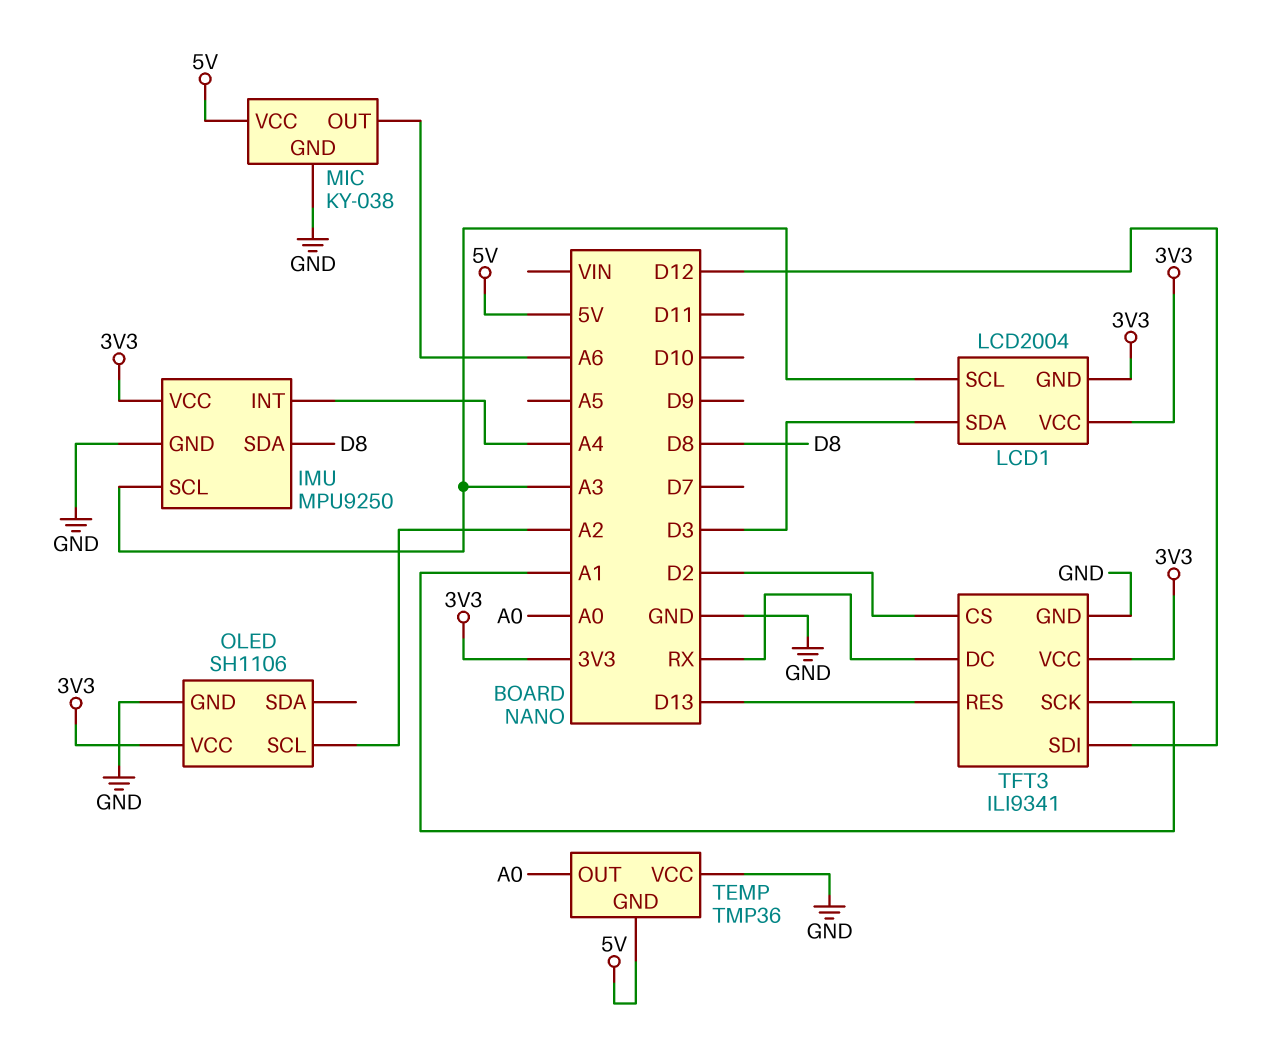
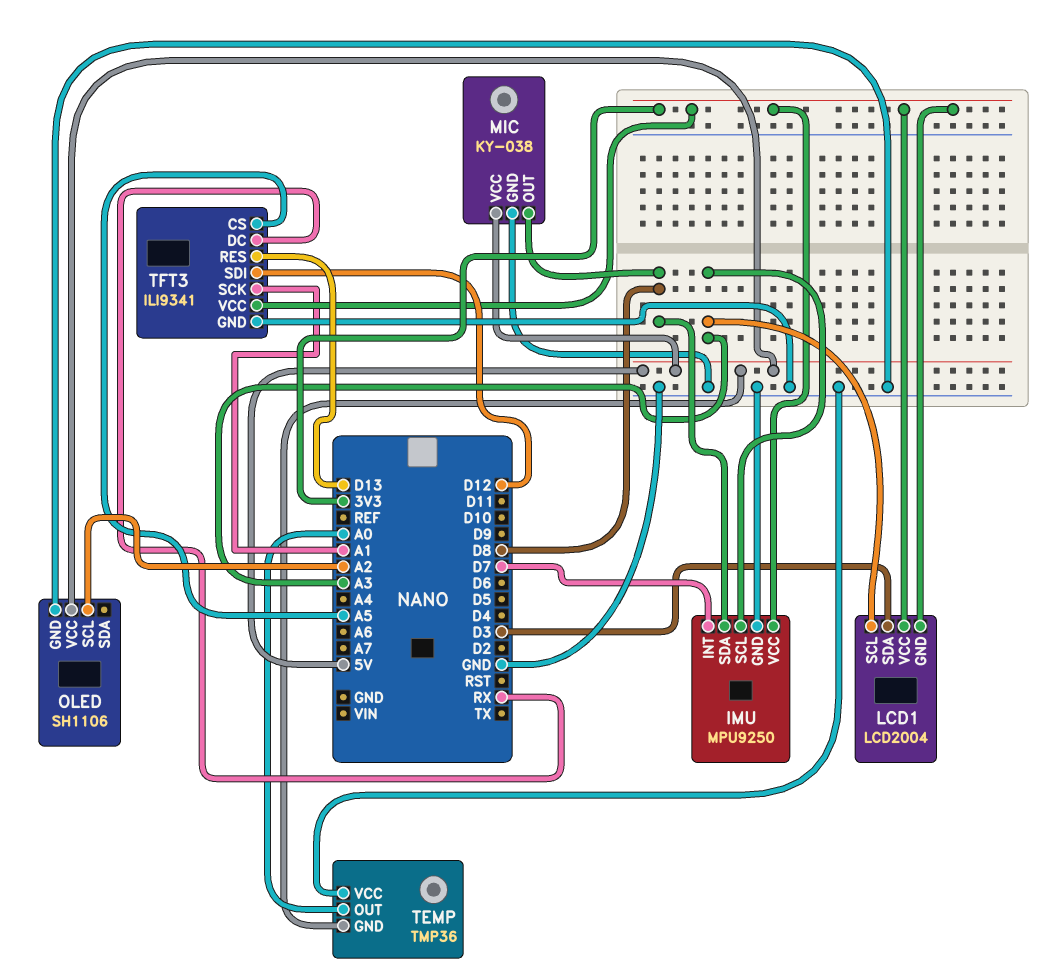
IMU pin INT: A4 -> D7
MIC pin OUT: A6 -> D8
OLED pin VCC: 3V3 -> 5V
TFT3 pin CS: D2 -> A5

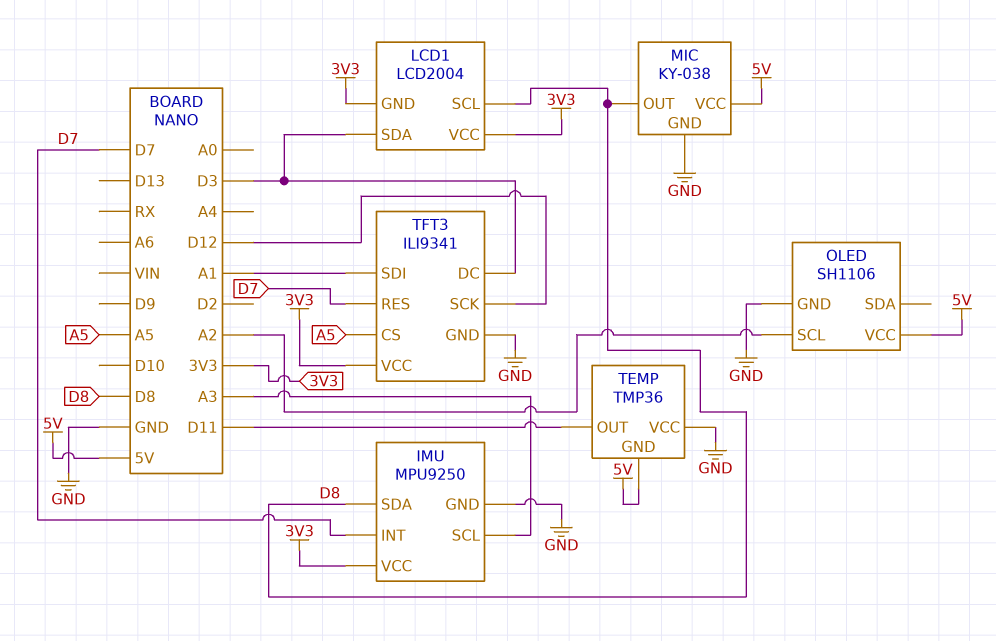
LCD1 pin SCL: A3 -> D8
TEMP pin OUT: A0 -> D11
TFT3 pin DC: RX -> D3
TFT3 pin RES: D13 -> D7
TFT3 pin SCK: A1 -> D12
TFT3 pin SDI: D12 -> A1

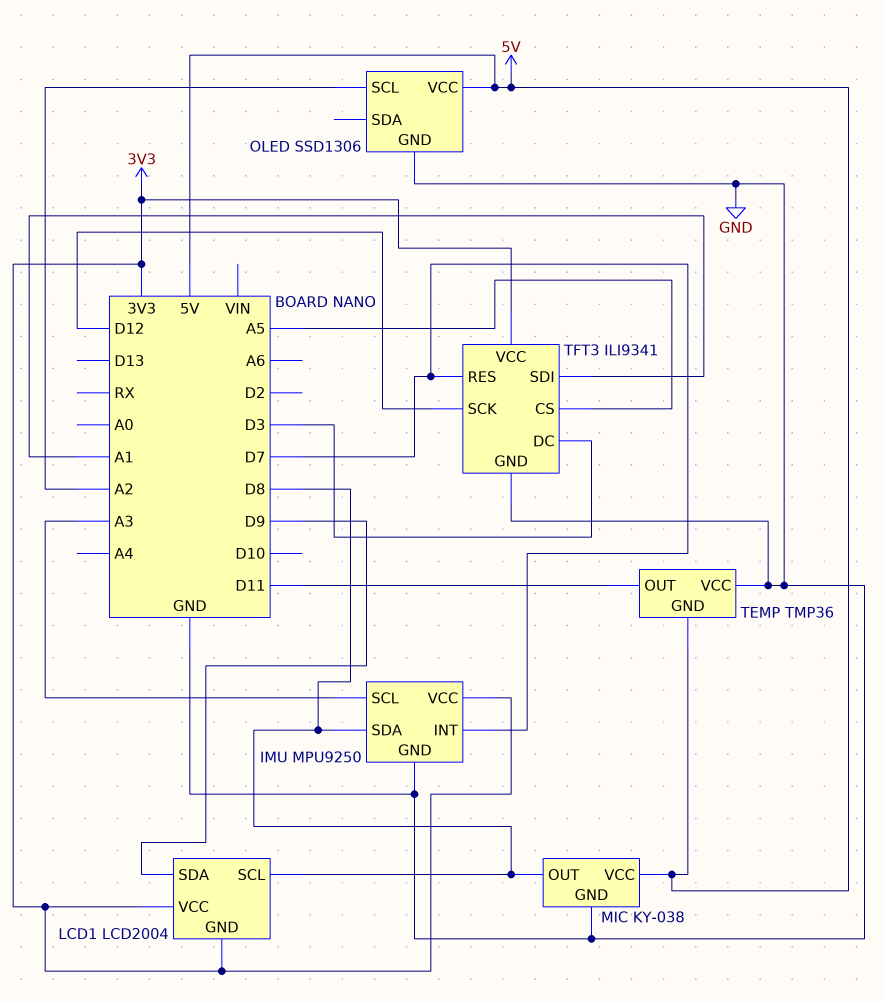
LCD1 pin SDA: D3 -> D9
OLED: SH1106 -> SSD1306

